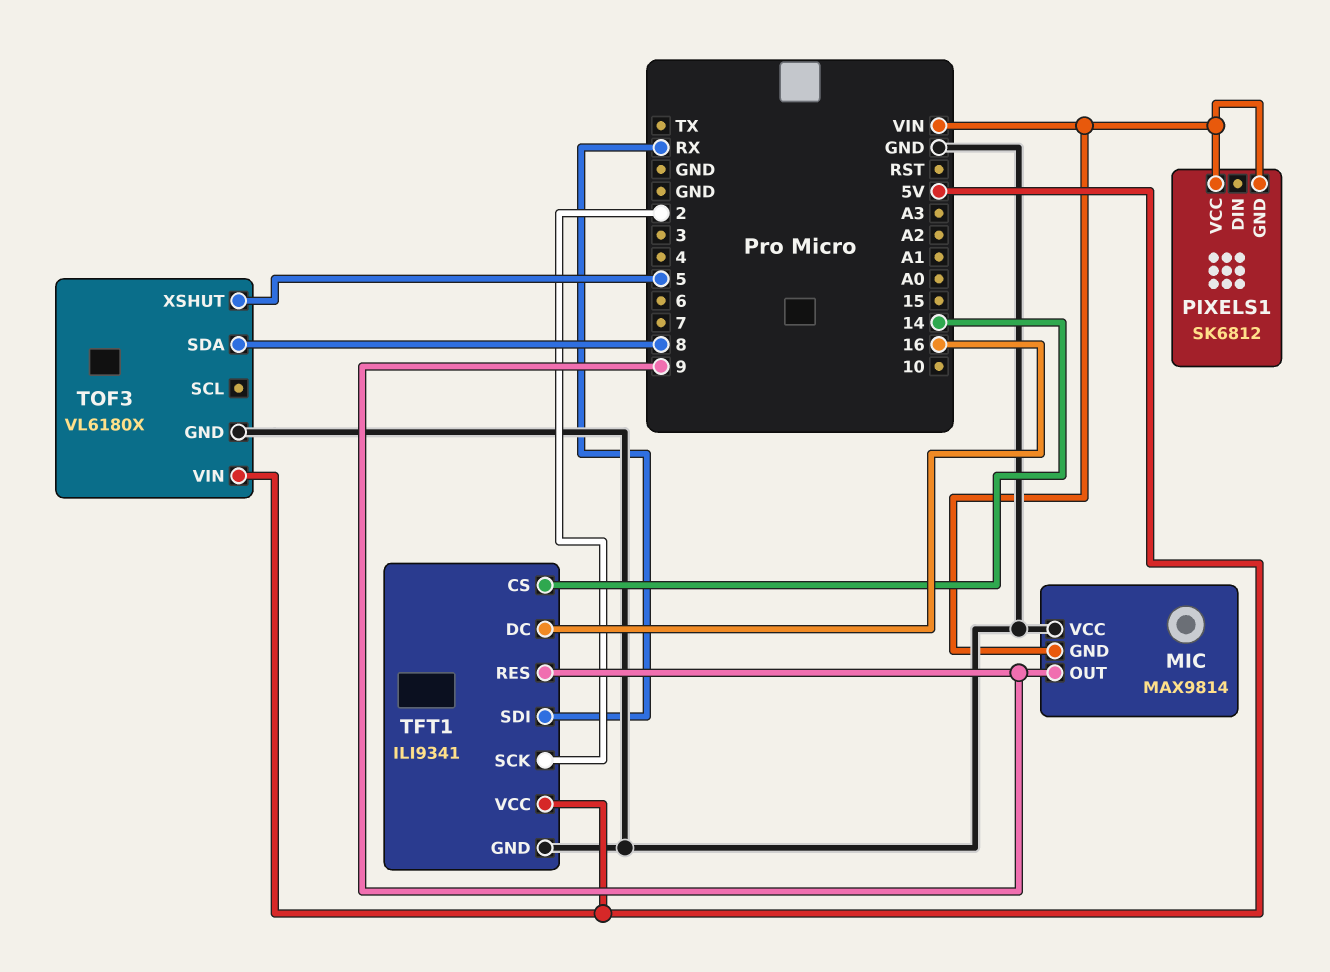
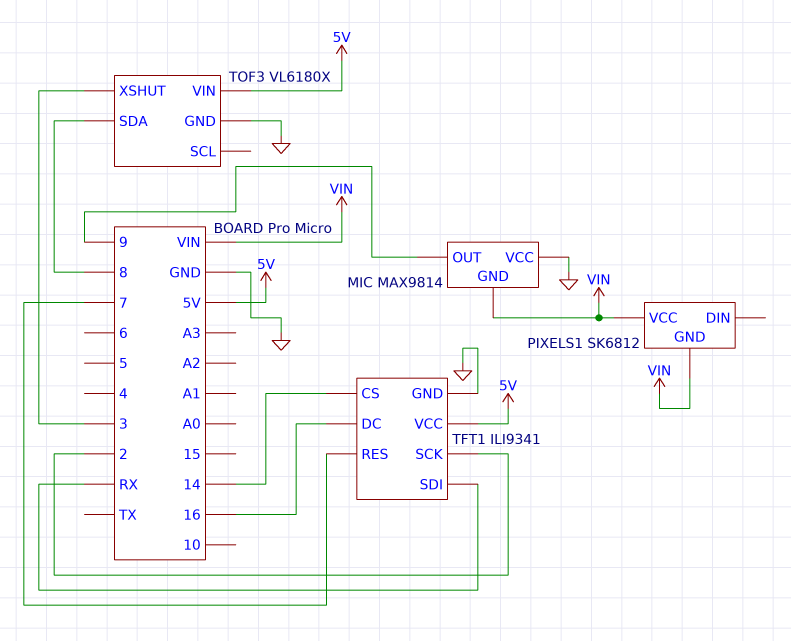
TFT1 pin RES: 9 -> 7
TOF3 pin XSHUT: 5 -> 3

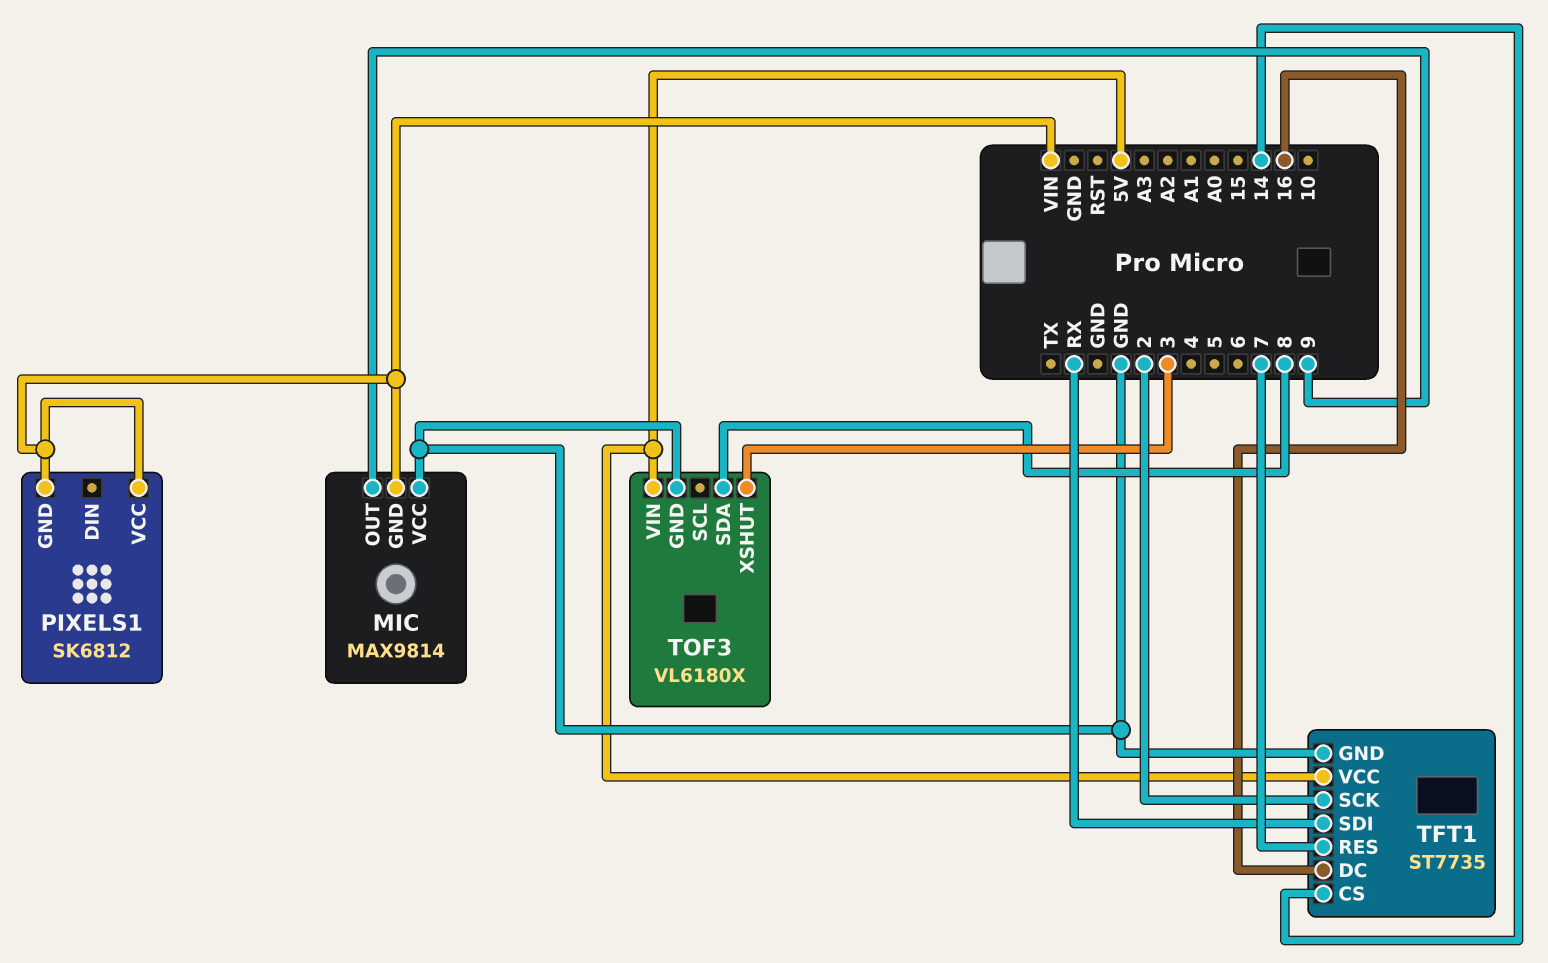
TFT1: ILI9341 -> ST7735

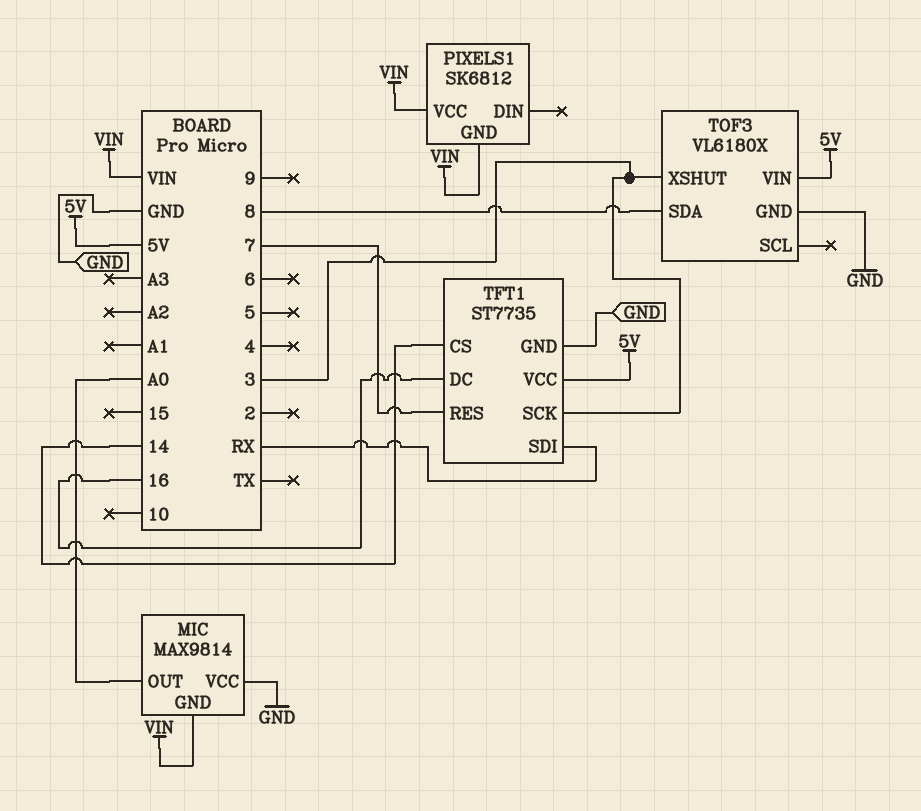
MIC pin OUT: 9 -> A0
TFT1 pin SCK: 2 -> 3

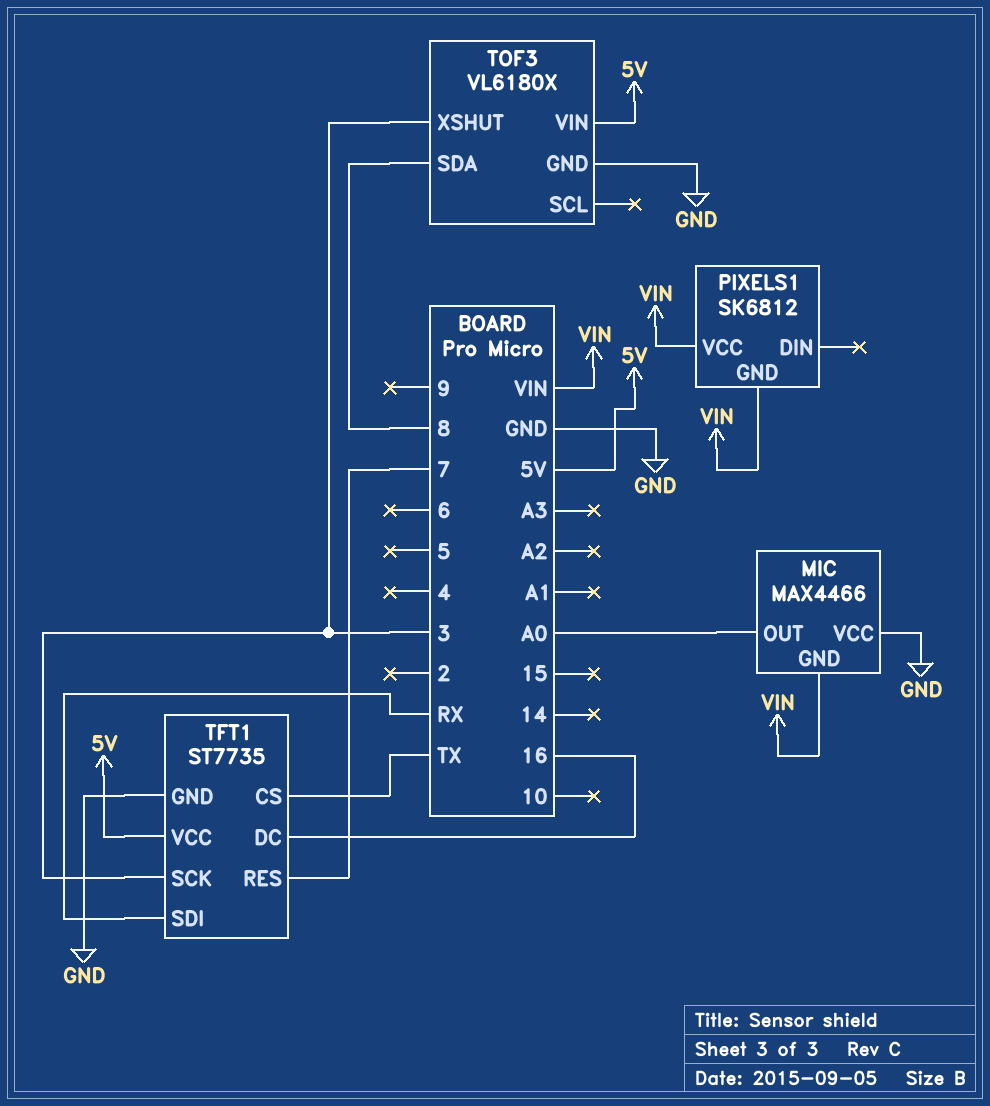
MIC: MAX9814 -> MAX4466
TFT1 pin CS: 14 -> TX

